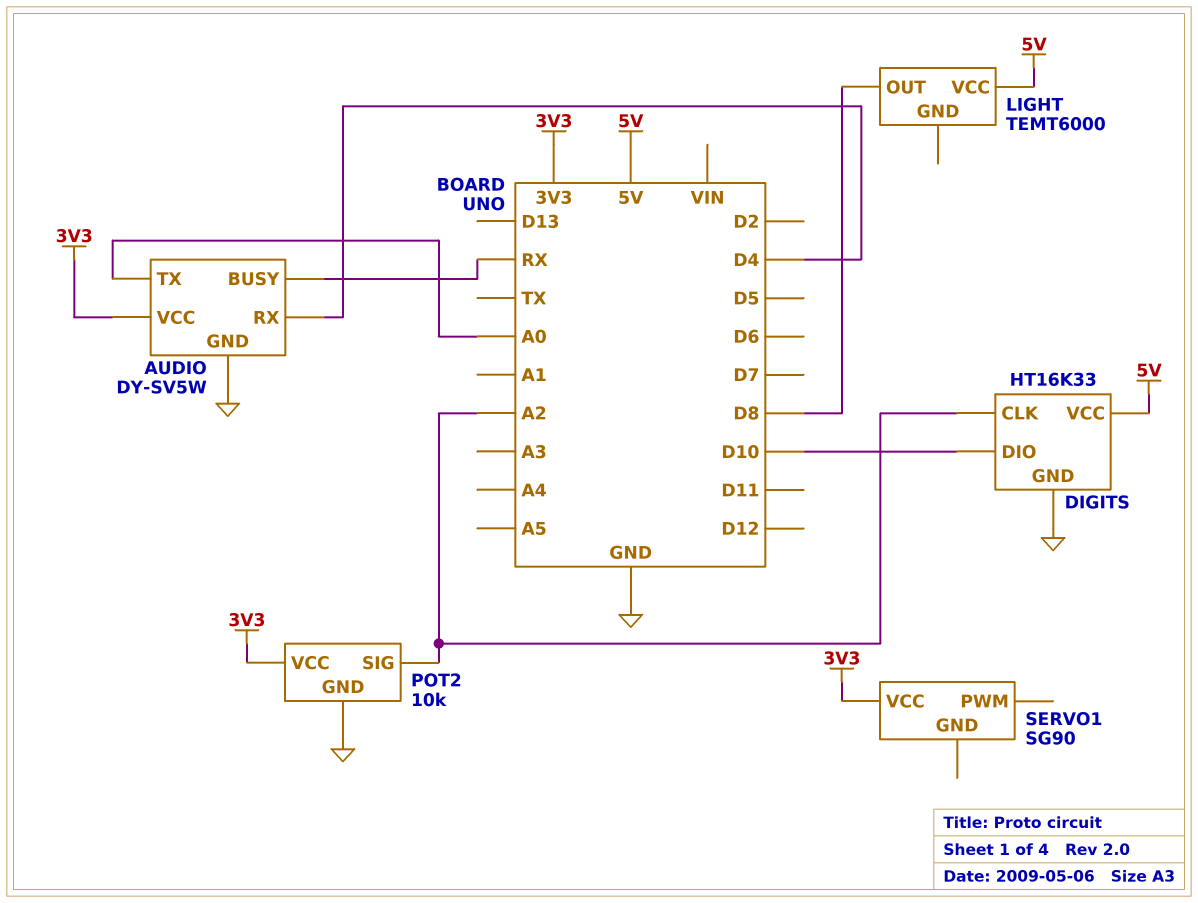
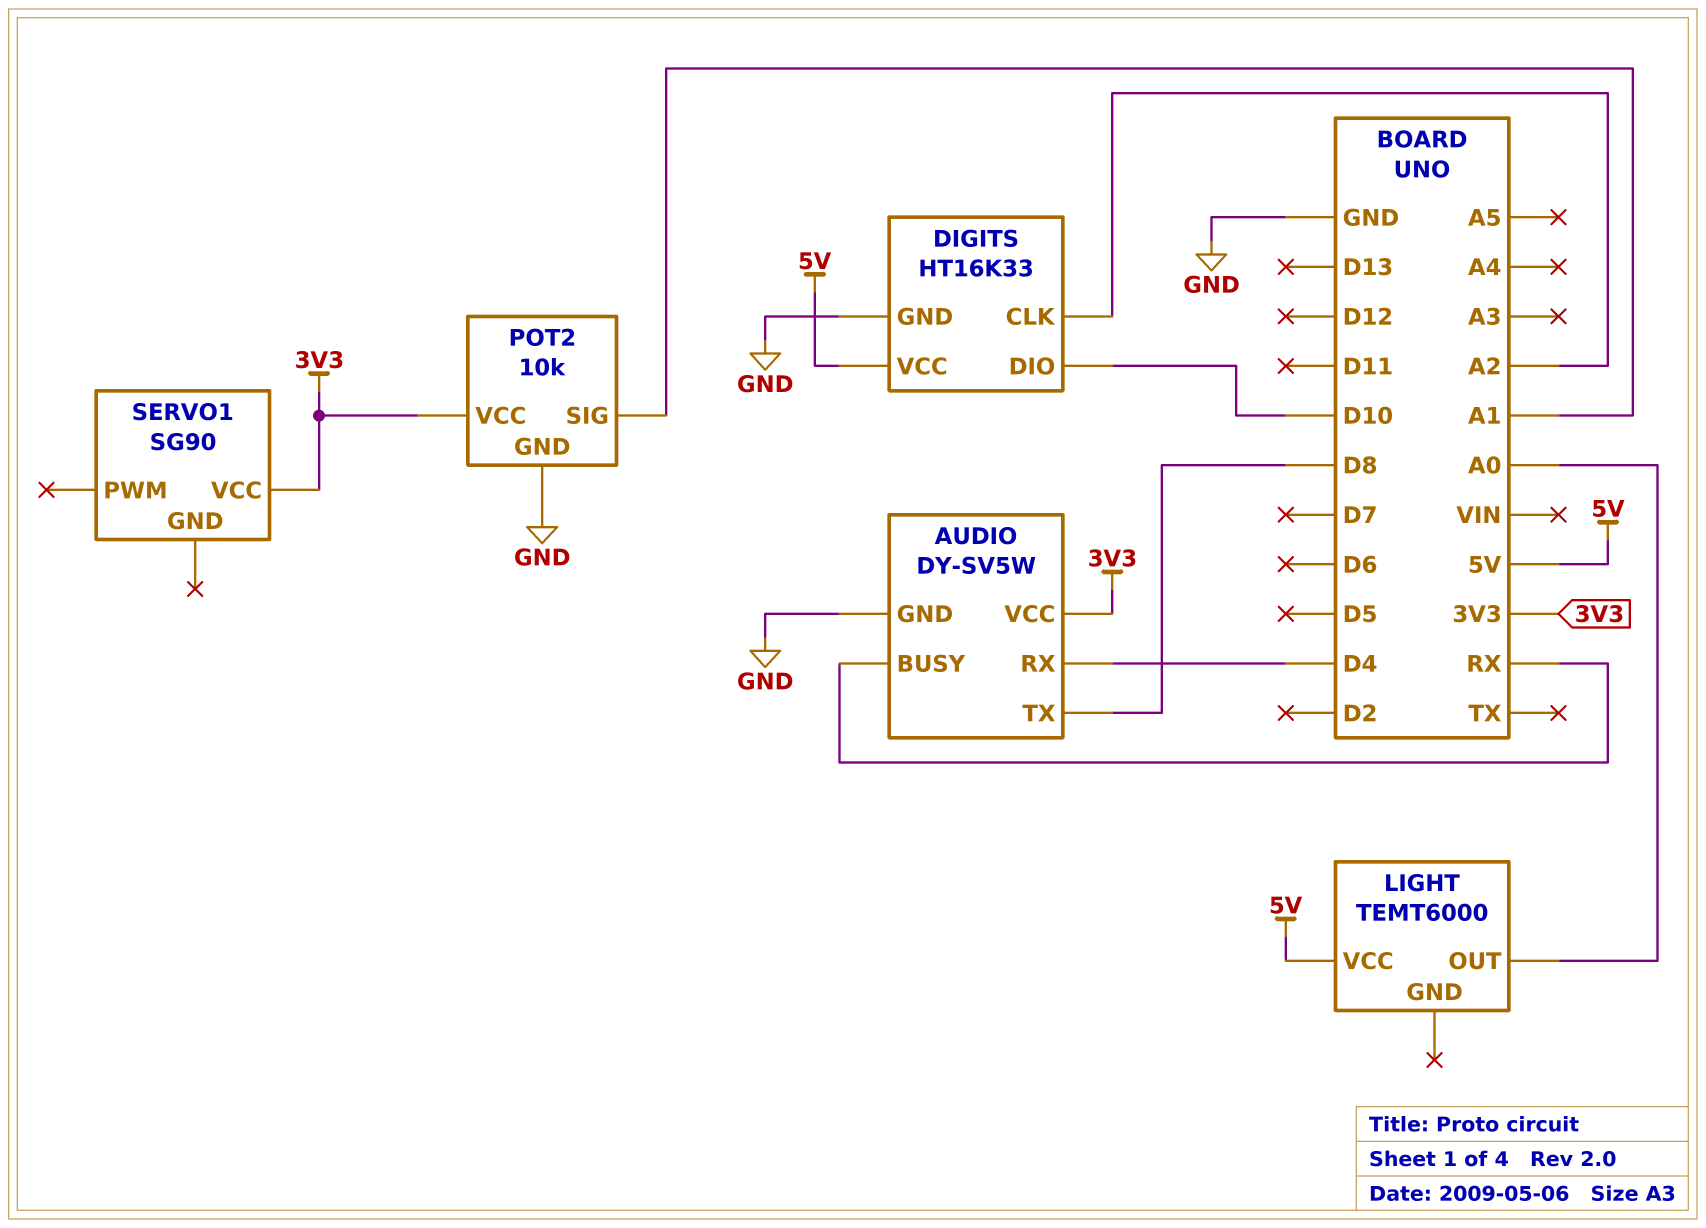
AUDIO pin TX: A0 -> D8
LIGHT pin OUT: D8 -> A0
POT2 pin SIG: A2 -> A1

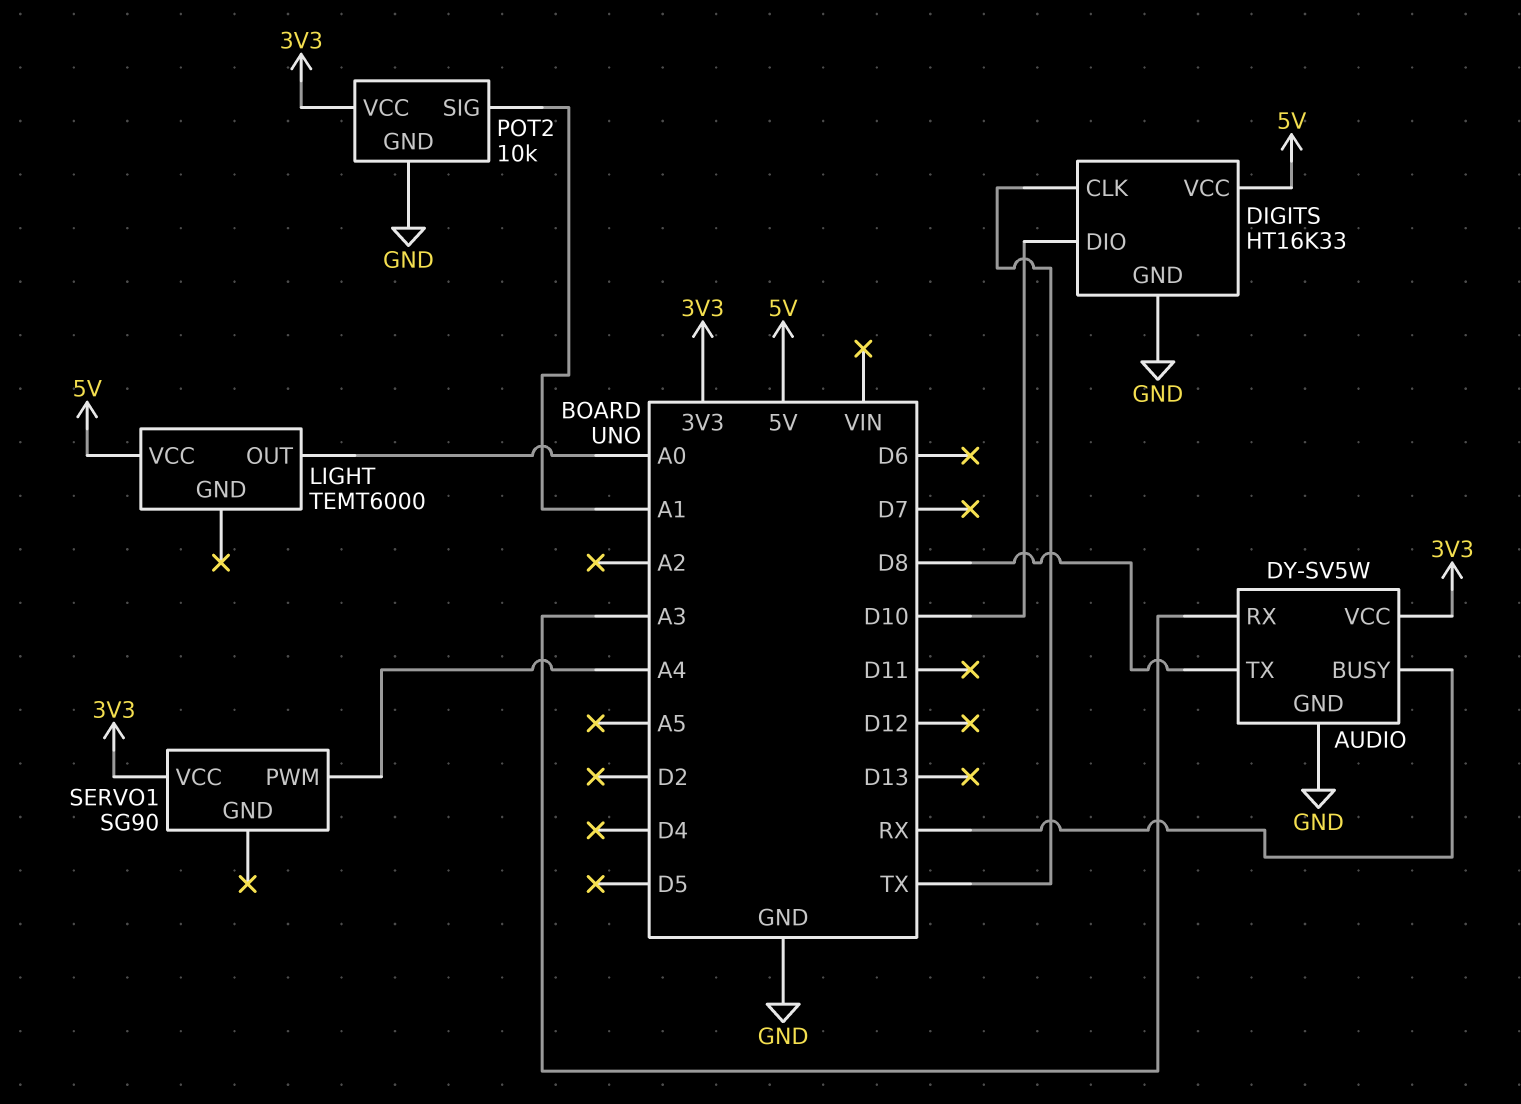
AUDIO pin RX: D4 -> A3
DIGITS pin CLK: A2 -> TX
SERVO1 pin PWM: none -> A4

